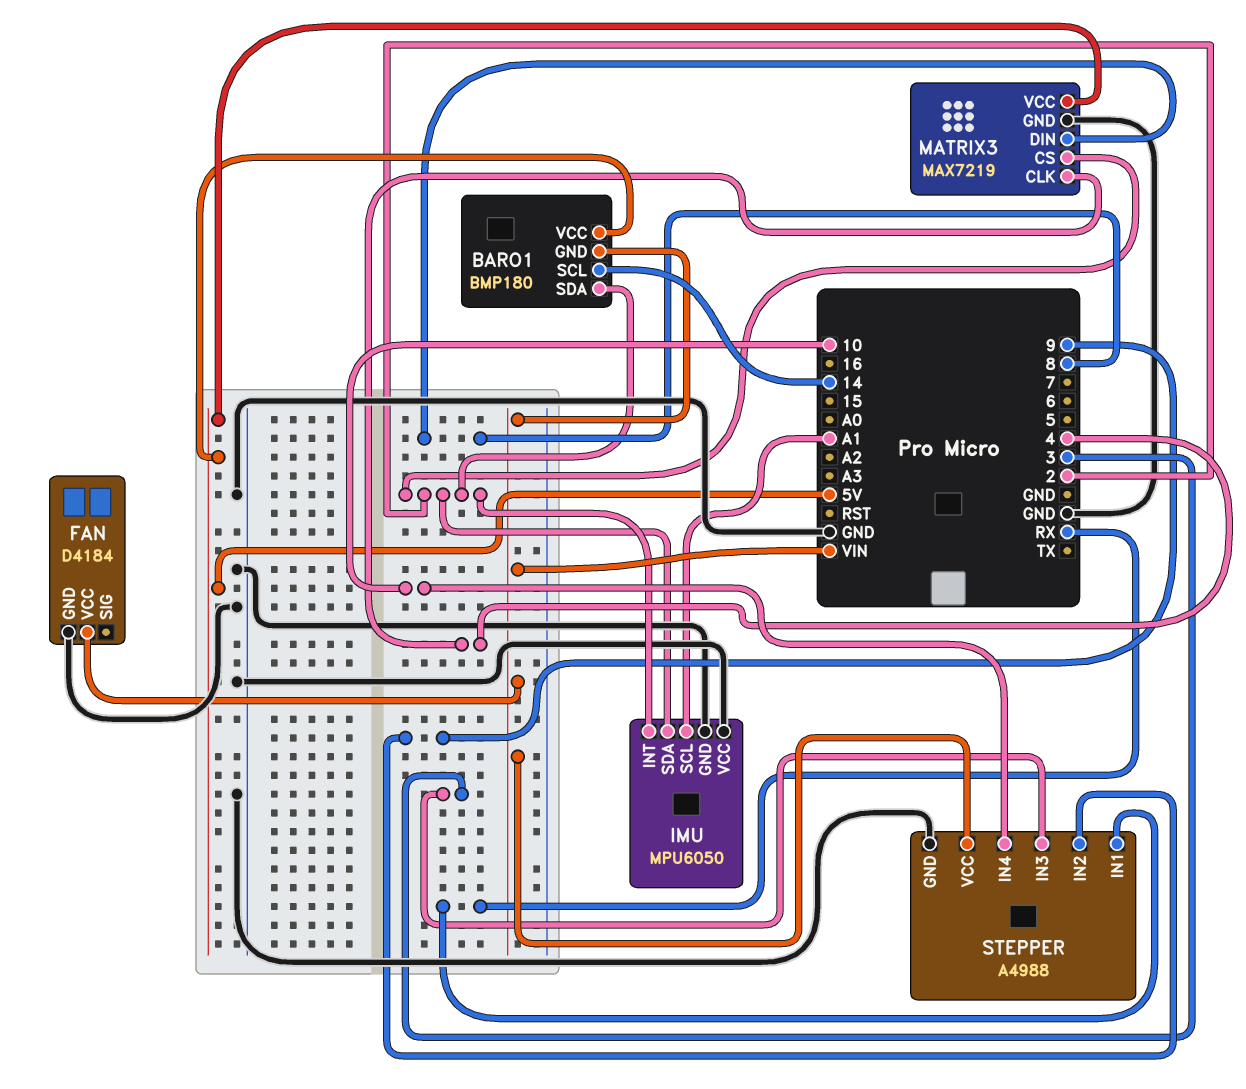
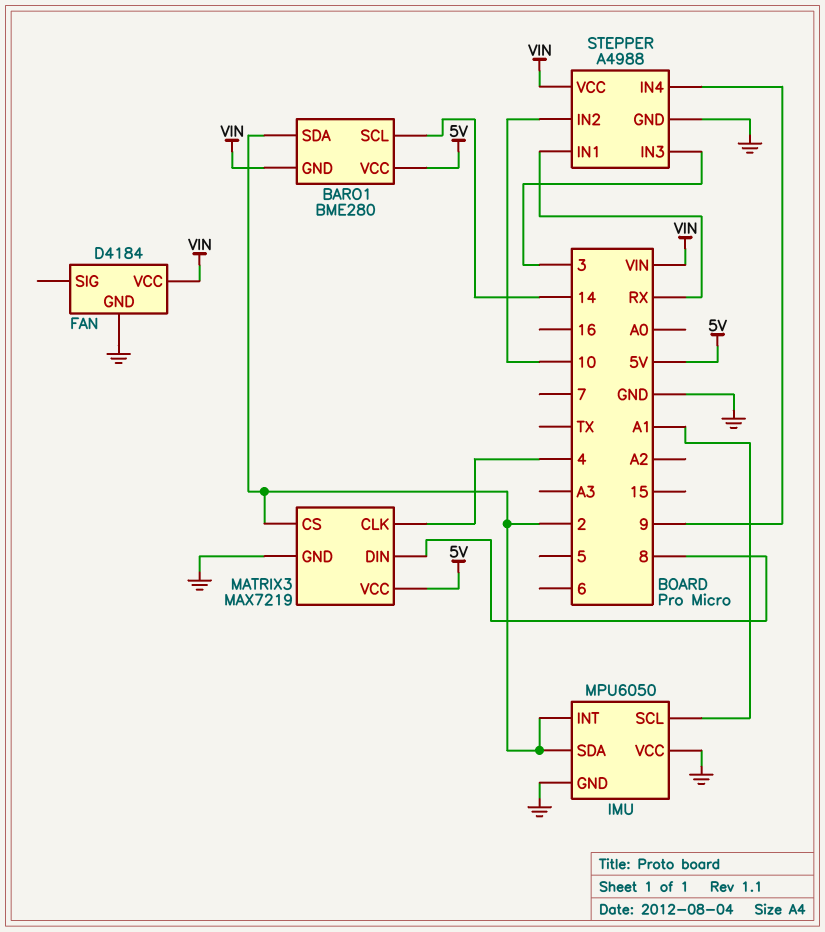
BARO1: BMP180 -> BME280
STEPPER pin IN2: 9 -> 10
STEPPER pin IN4: 10 -> 9

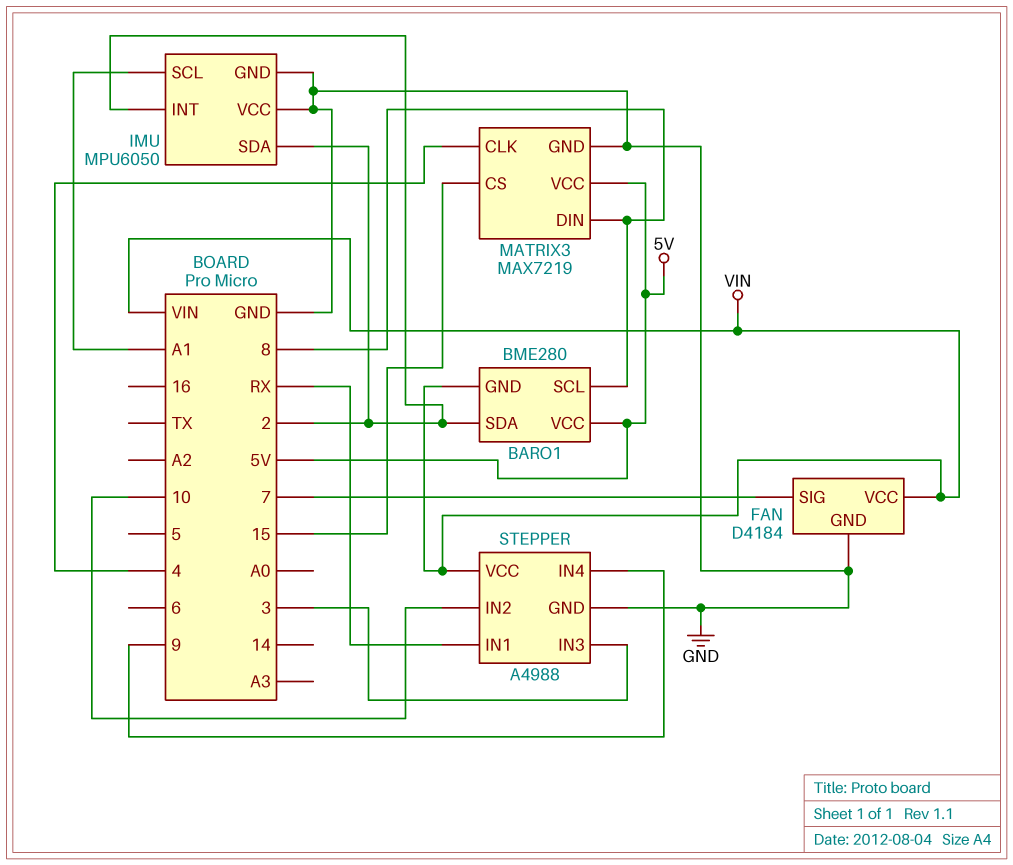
BARO1 pin SCL: 14 -> 8
FAN pin SIG: none -> 7
MATRIX3 pin CS: 2 -> 15

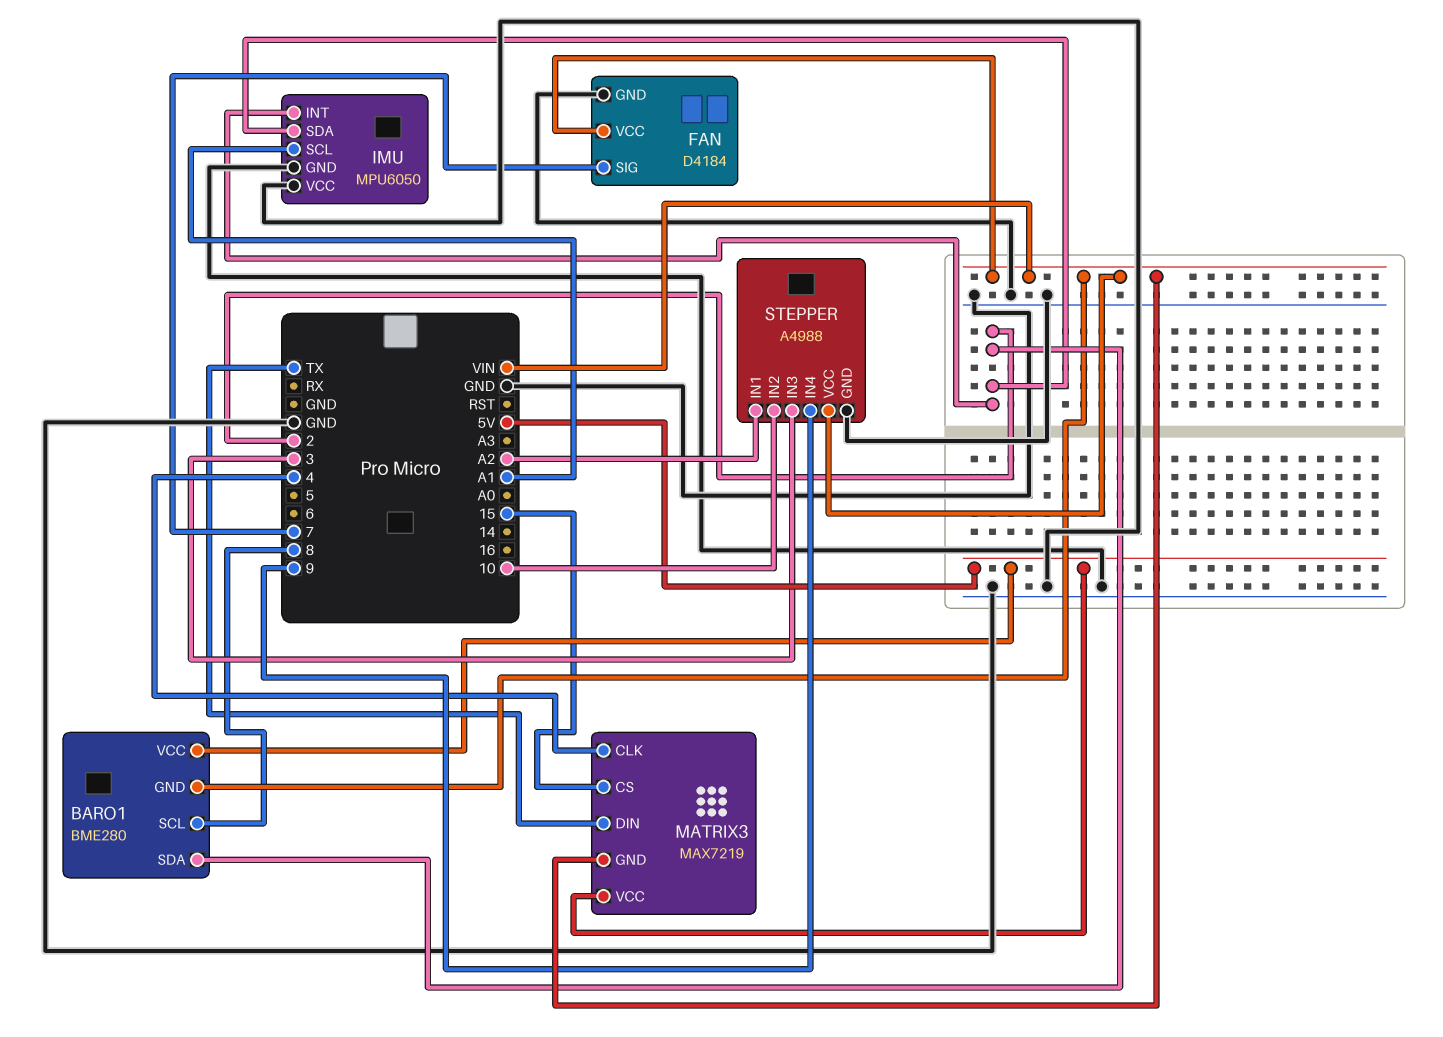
MATRIX3 pin DIN: 8 -> TX
MATRIX3 pin GND: GND -> VIN
STEPPER pin IN1: RX -> A2

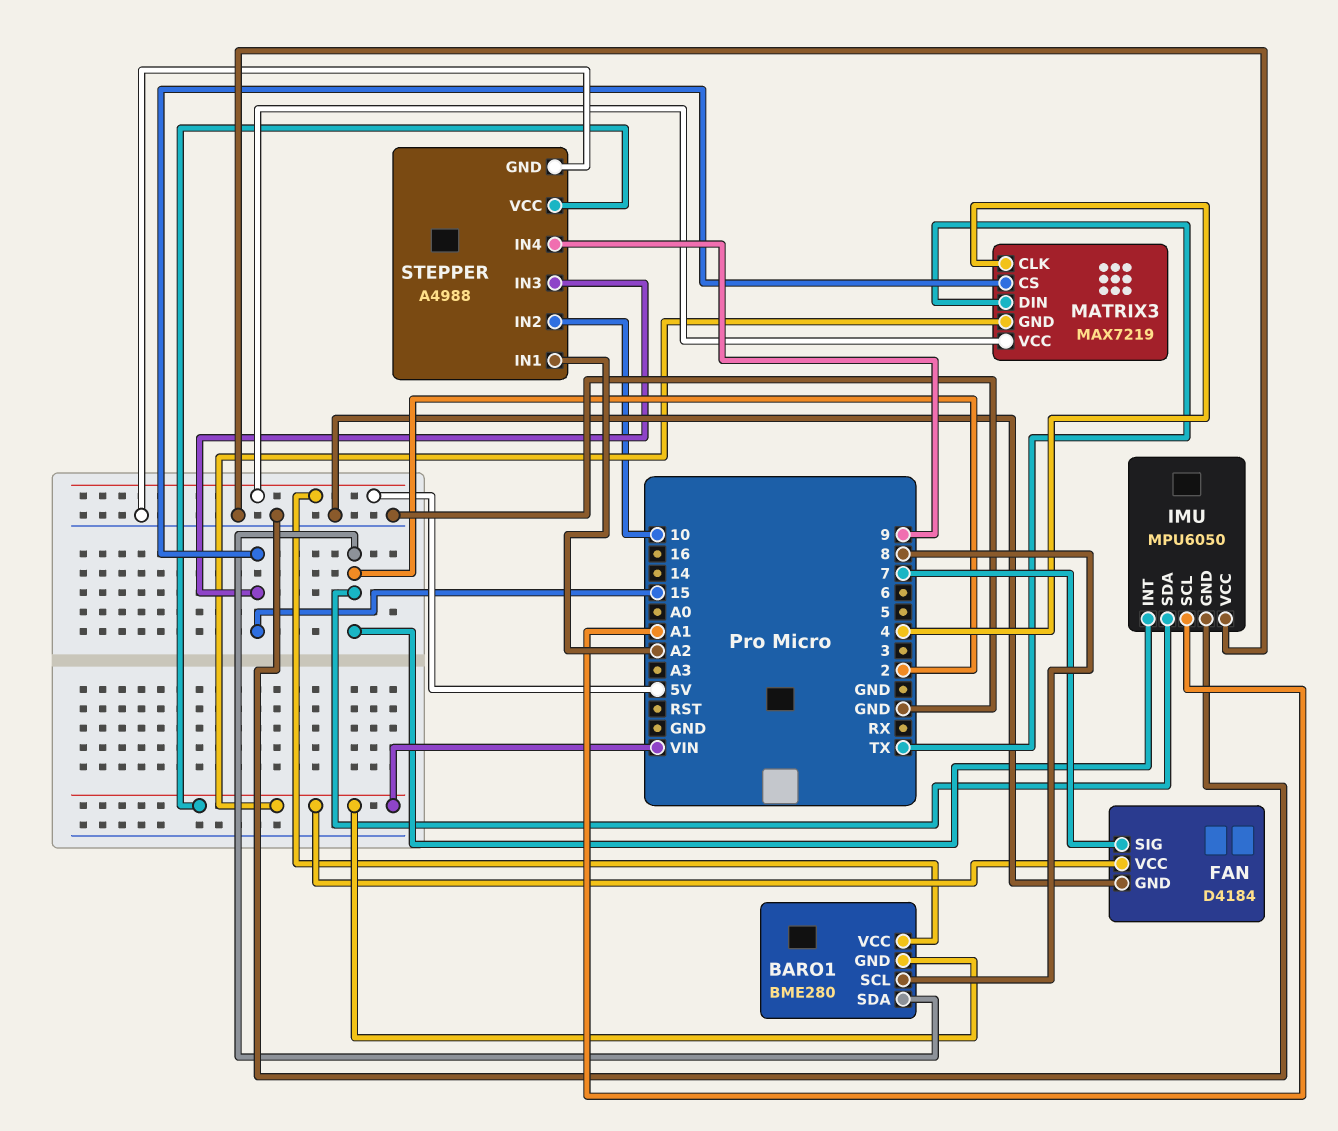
STEPPER pin IN3: 3 -> 15

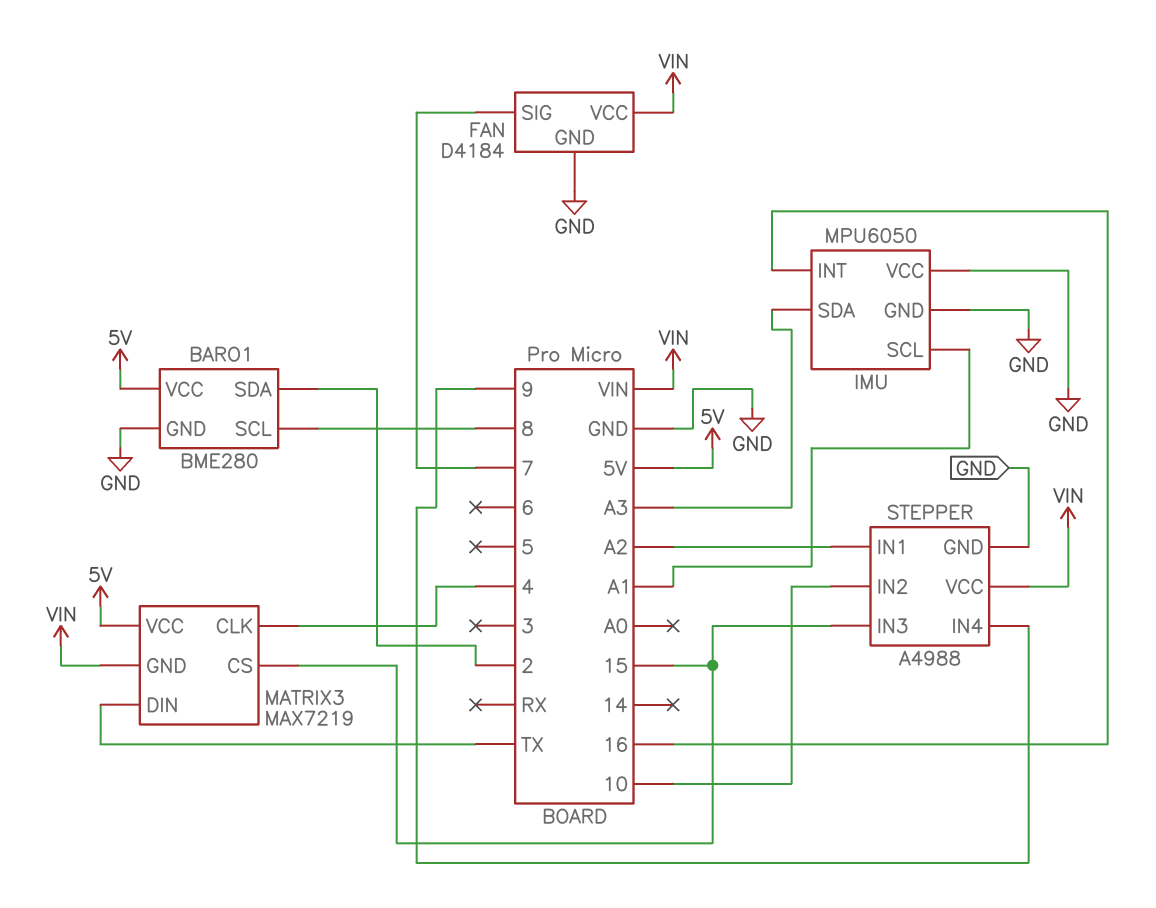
BARO1 pin GND: VIN -> GND
IMU pin INT: 2 -> 16
IMU pin SDA: 2 -> A3

